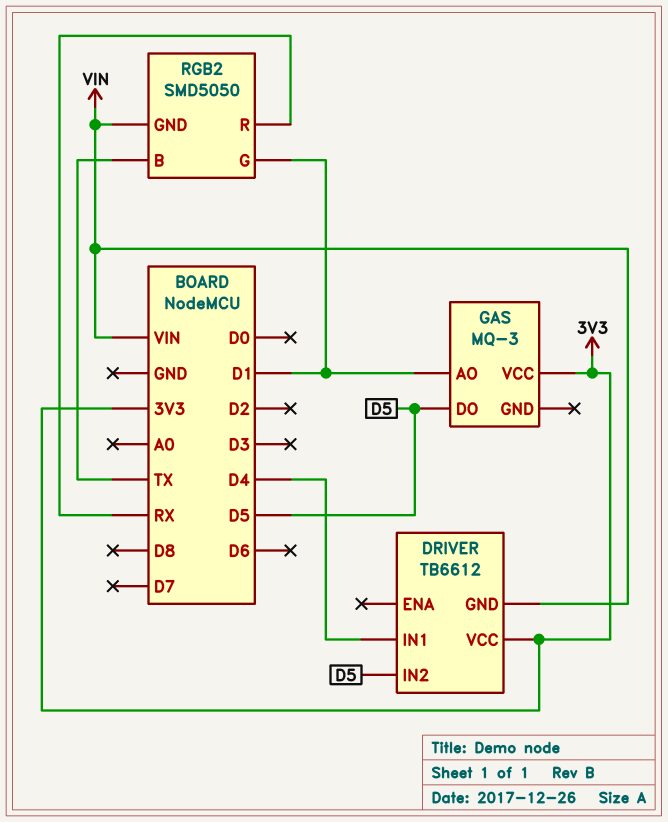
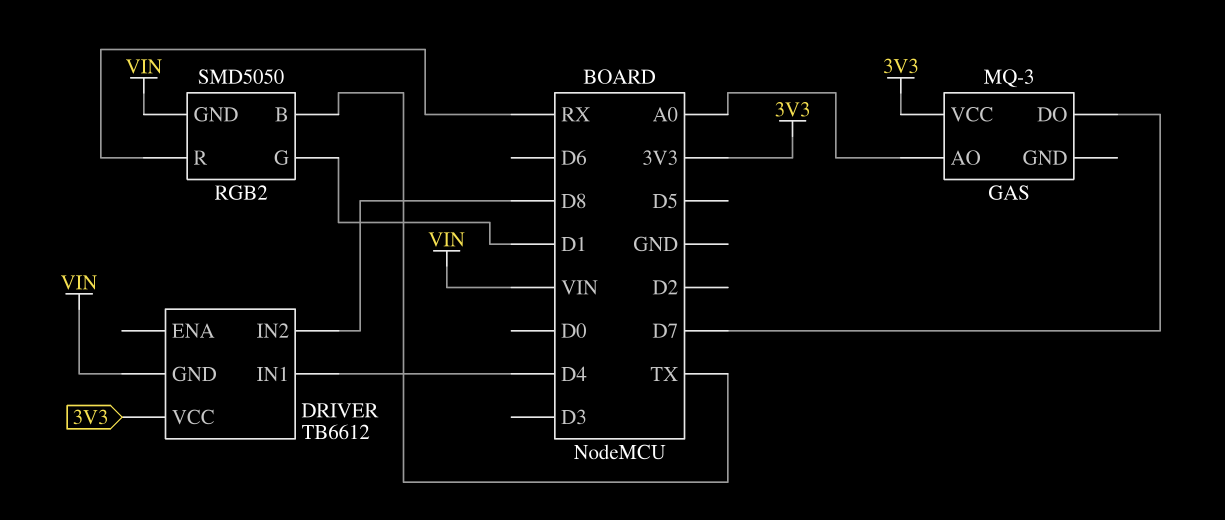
DRIVER pin IN2: D5 -> D8
GAS pin AO: D1 -> A0
GAS pin DO: D5 -> D7

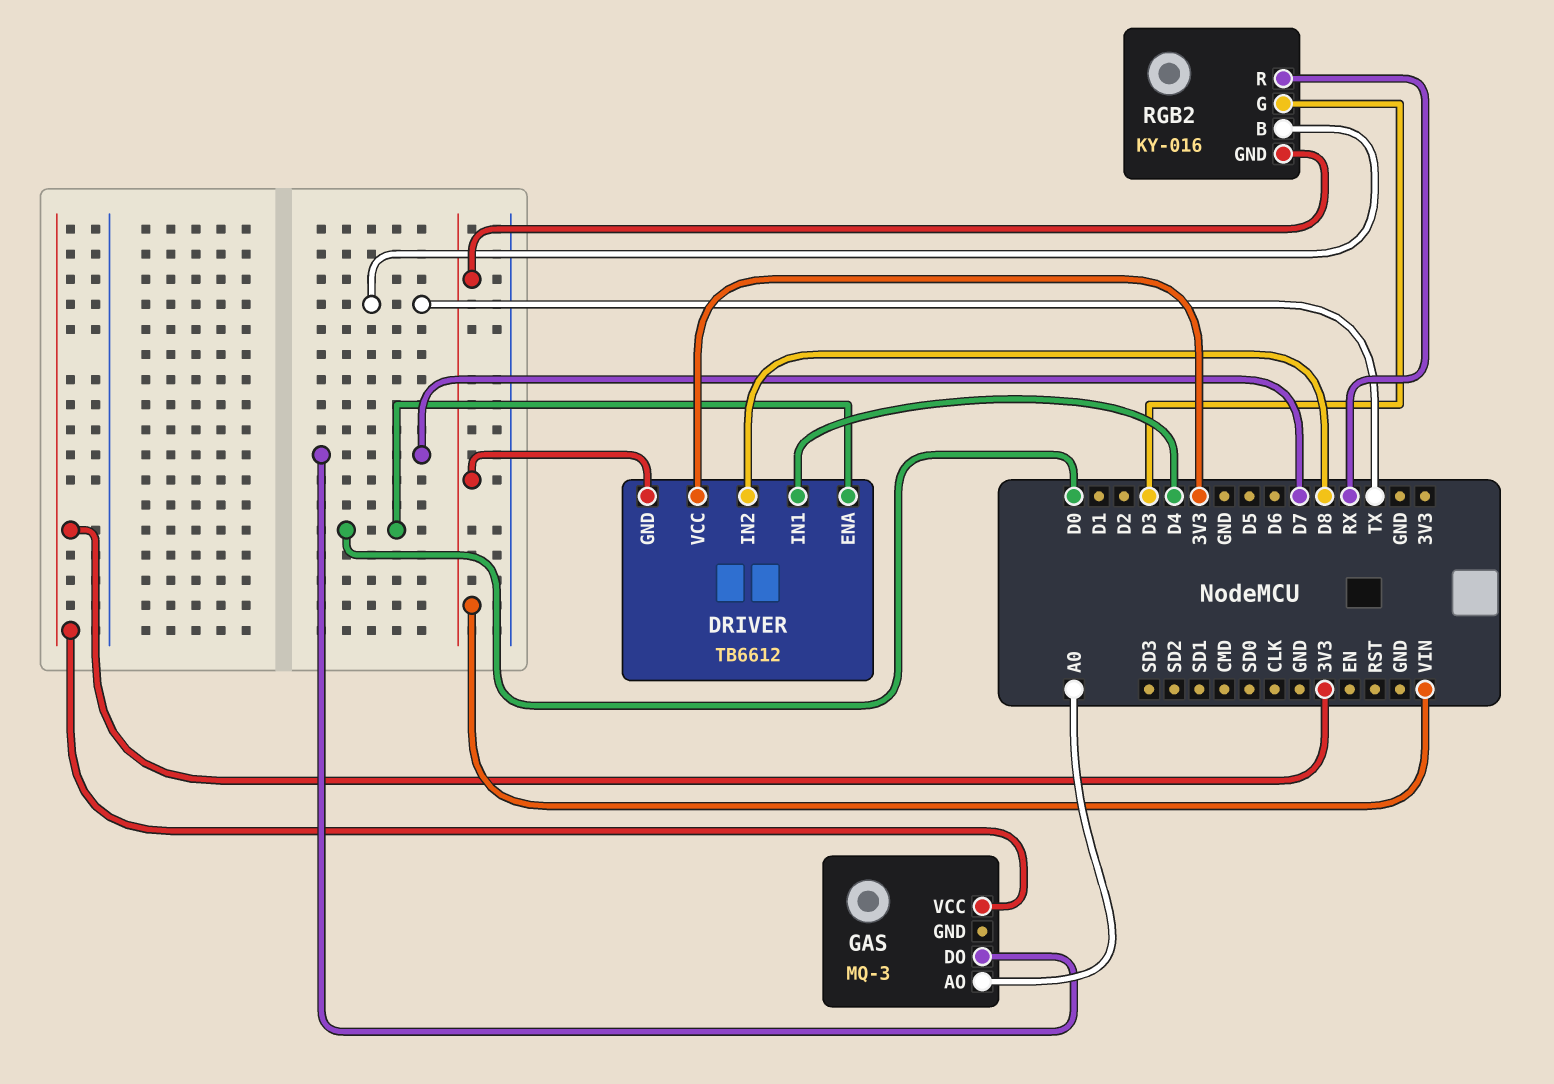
DRIVER pin ENA: none -> D0
RGB2: SMD5050 -> KY-016
RGB2 pin G: D1 -> D3

